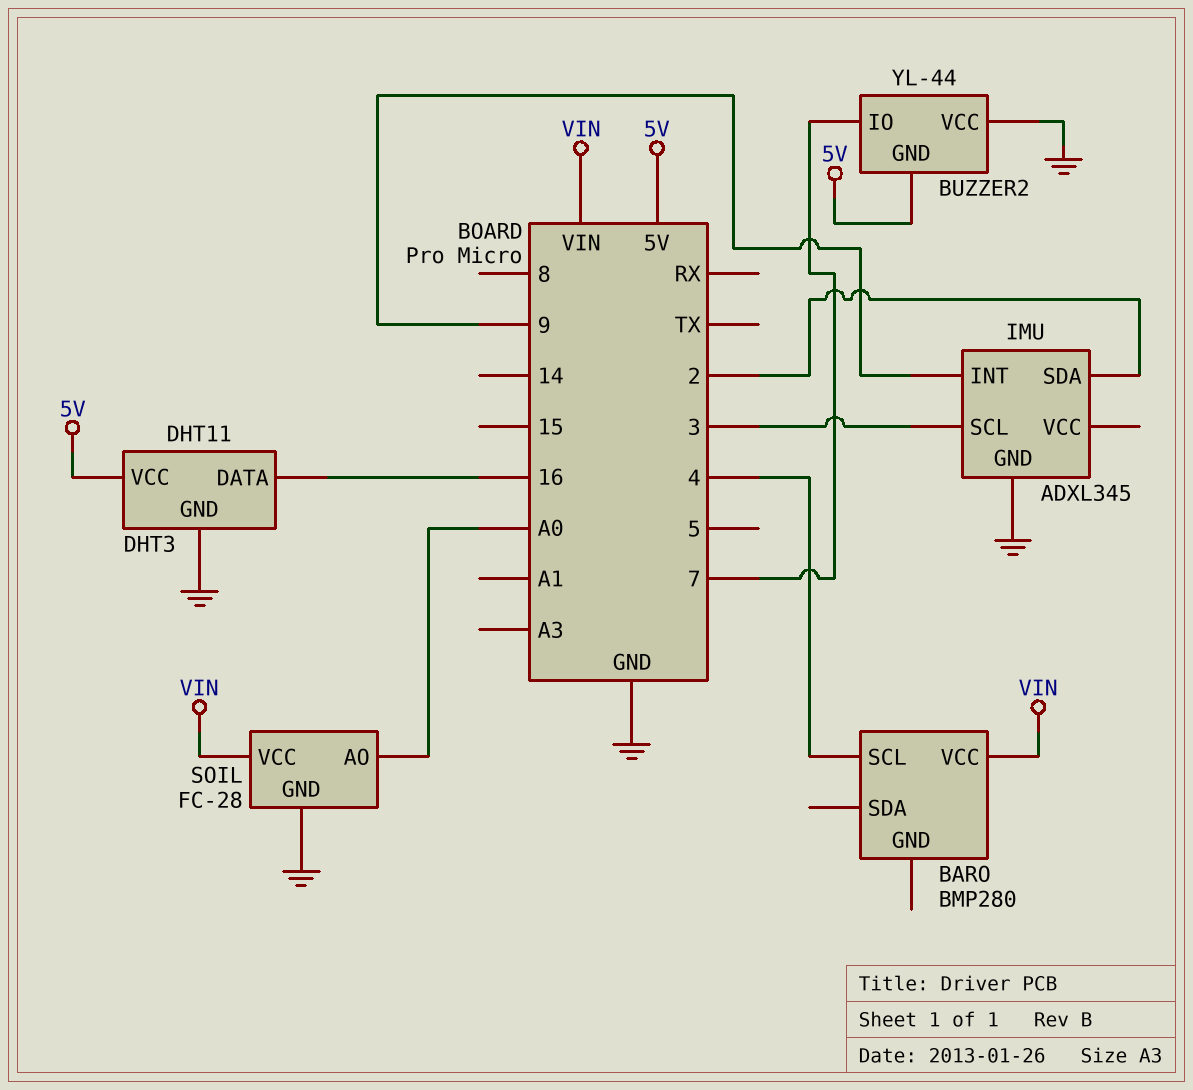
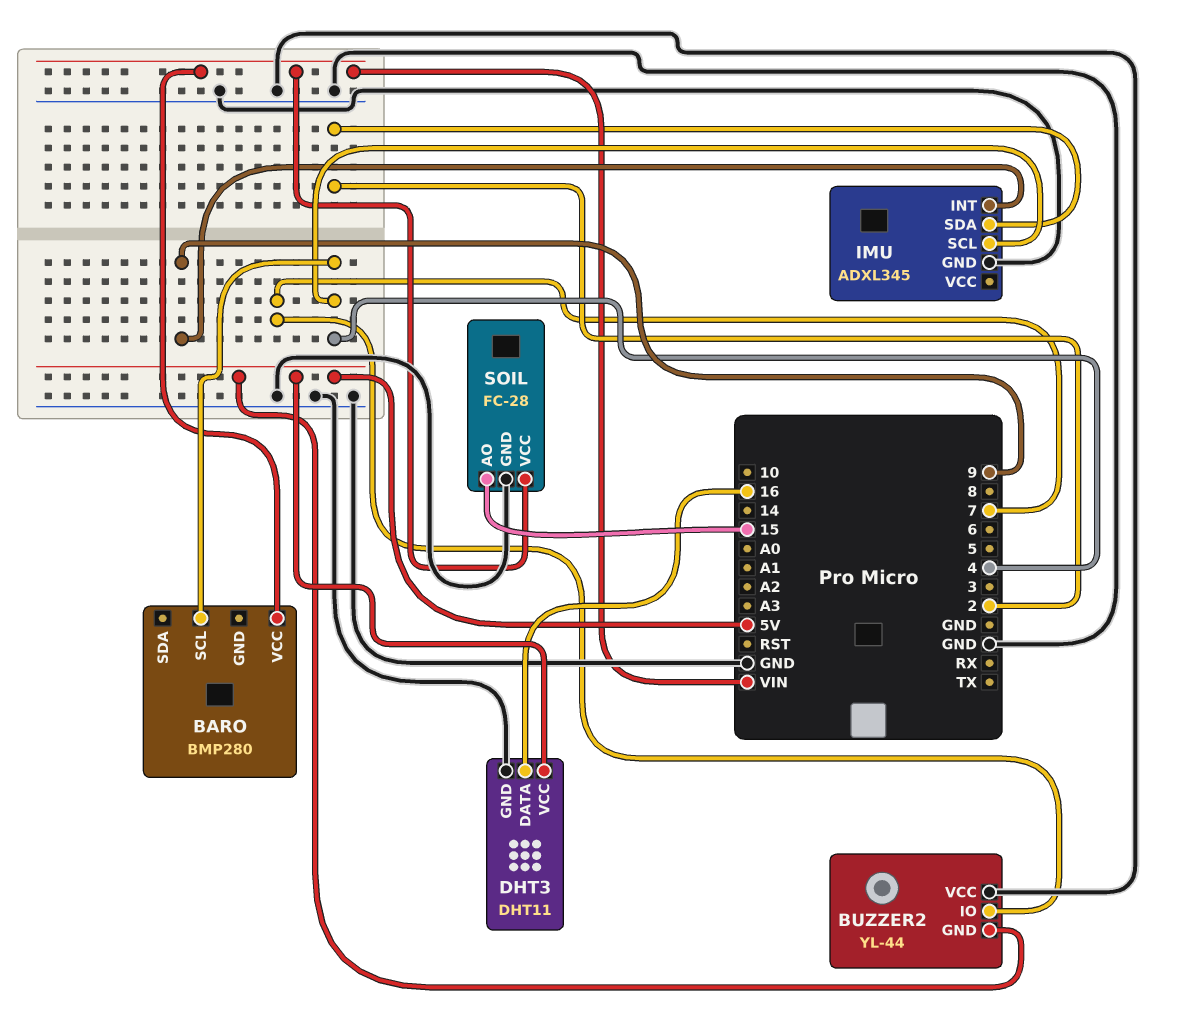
IMU pin SCL: 3 -> 4
SOIL pin AO: A0 -> 15

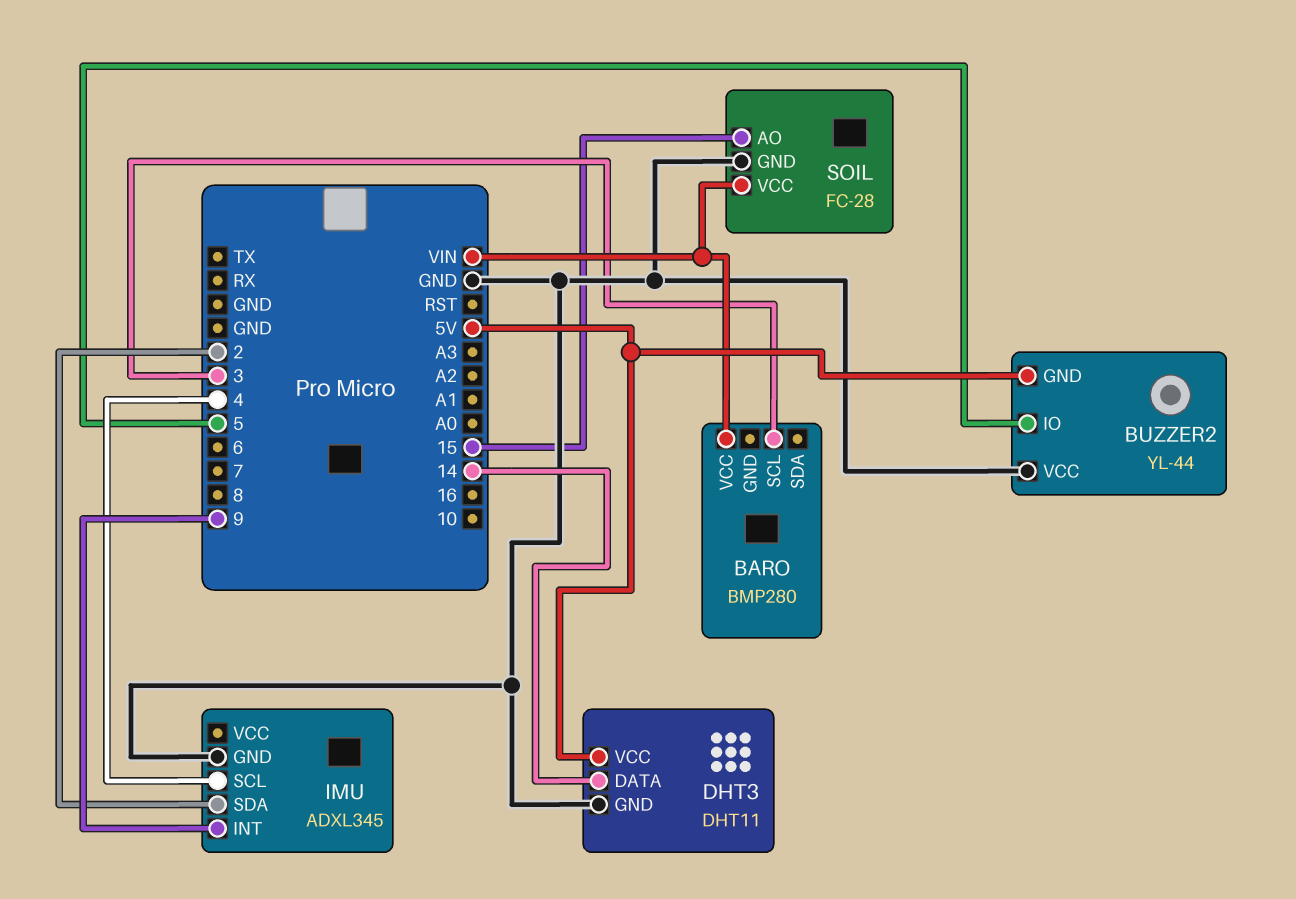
BARO pin SCL: 4 -> 3
BUZZER2 pin IO: 7 -> 5
DHT3 pin DATA: 16 -> 14

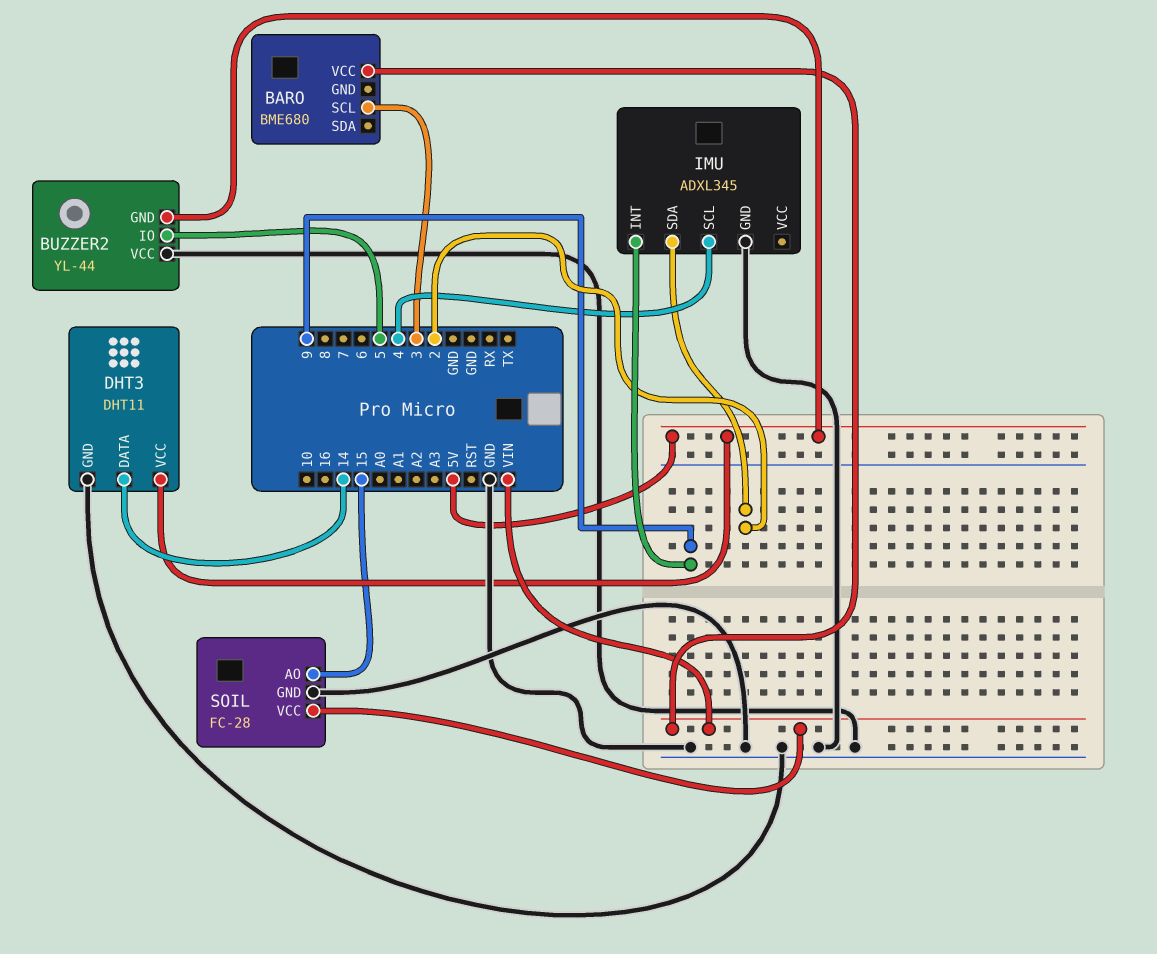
BARO: BMP280 -> BME680

